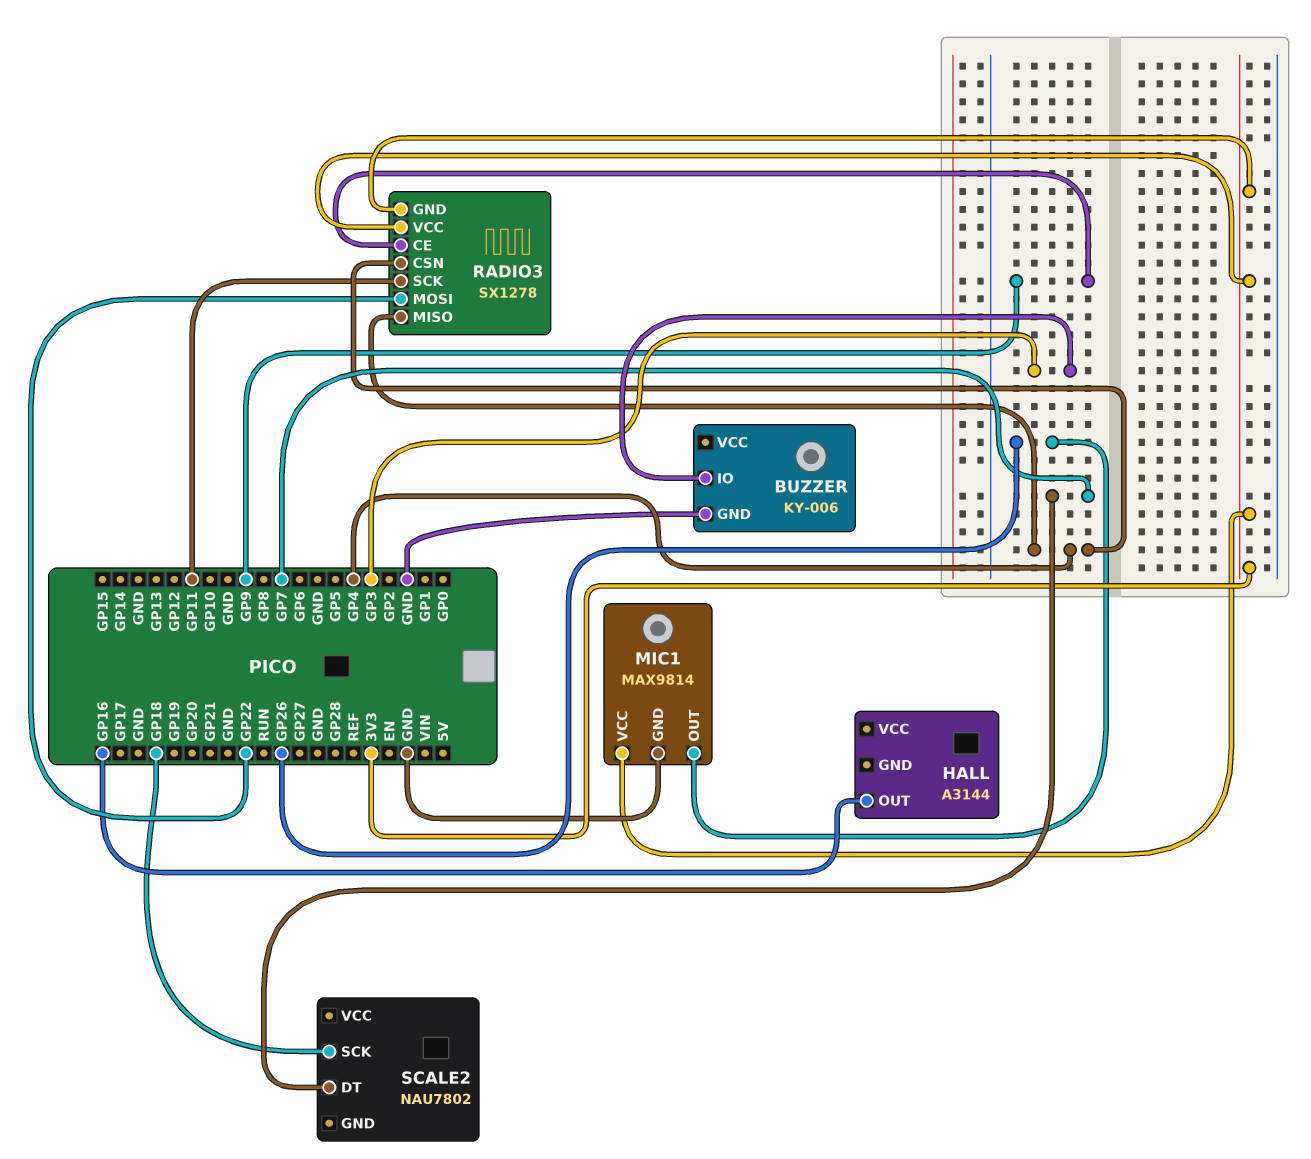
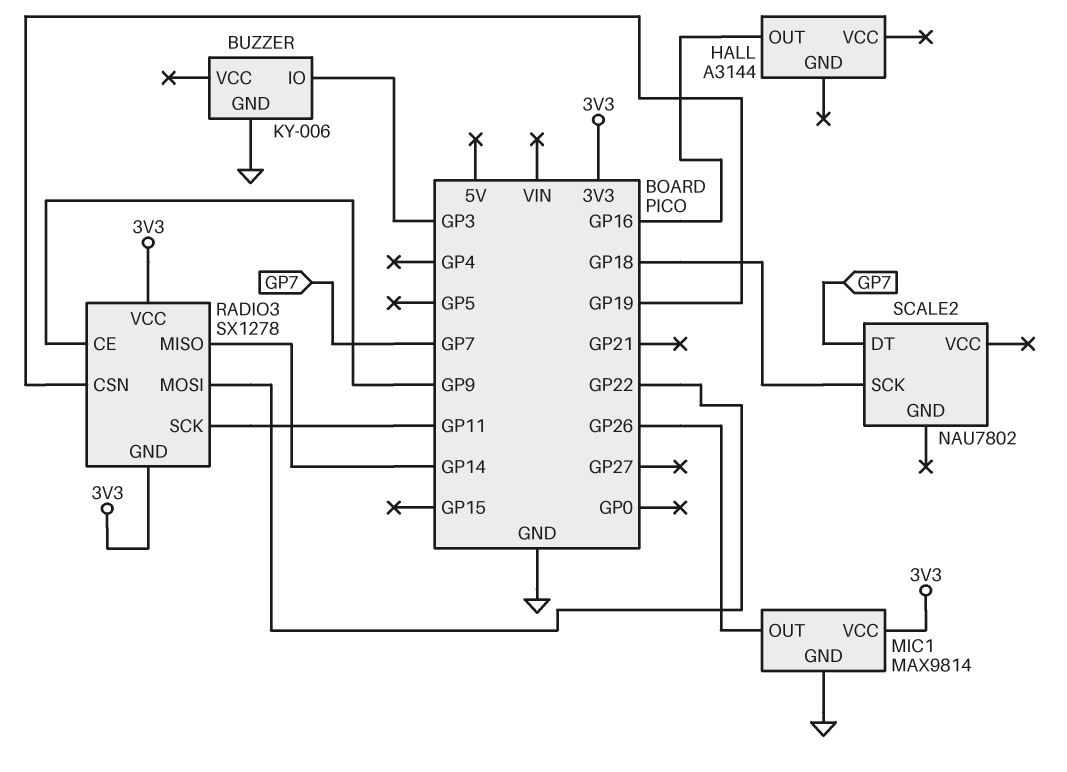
RADIO3 pin CSN: GP4 -> GP19
RADIO3 pin MISO: GP4 -> GP14

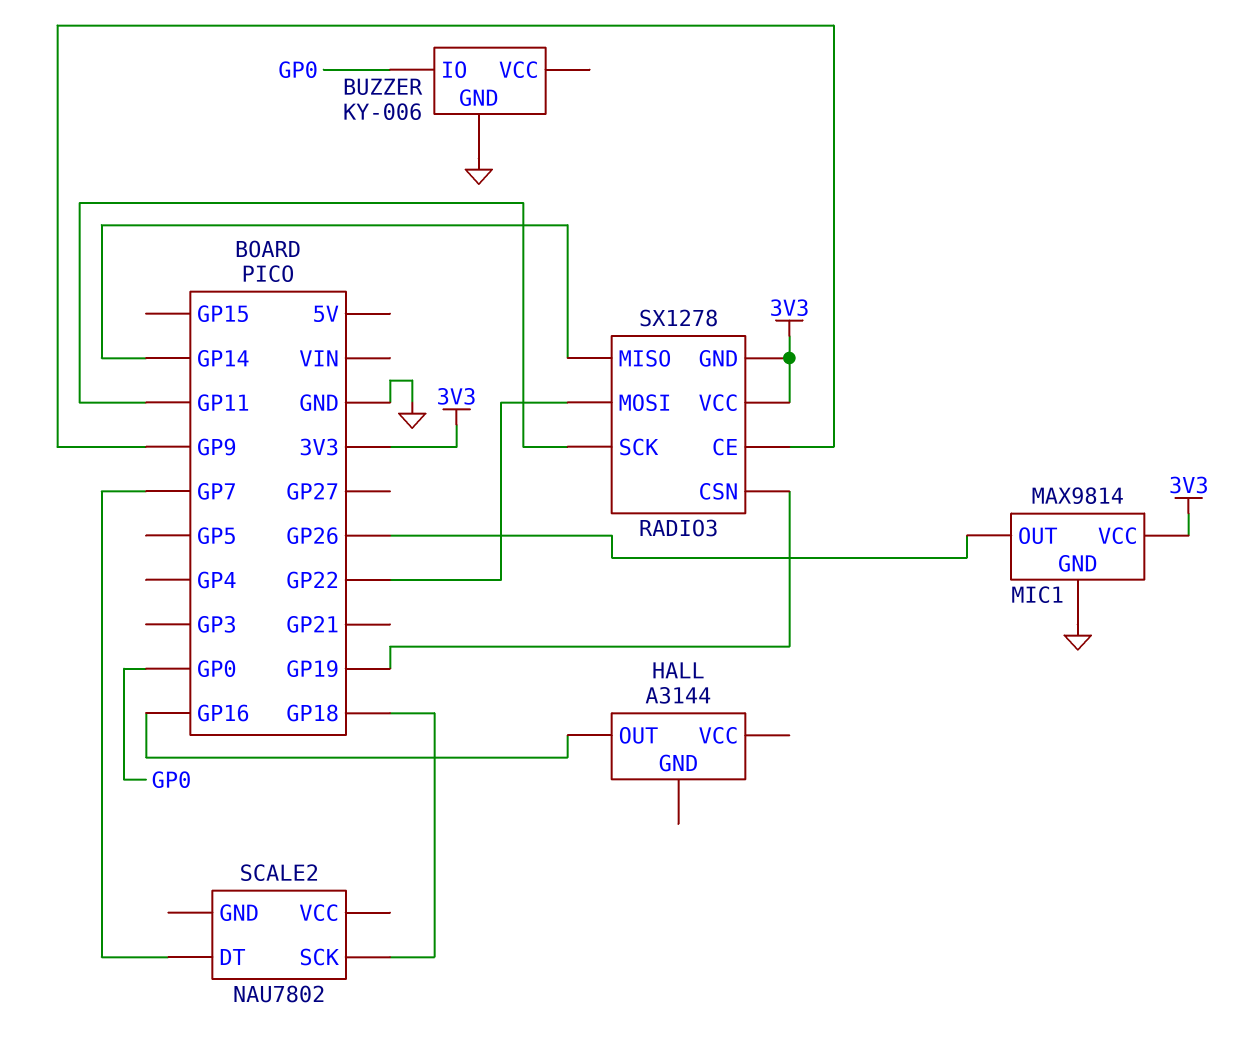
BUZZER pin IO: GP3 -> GP0

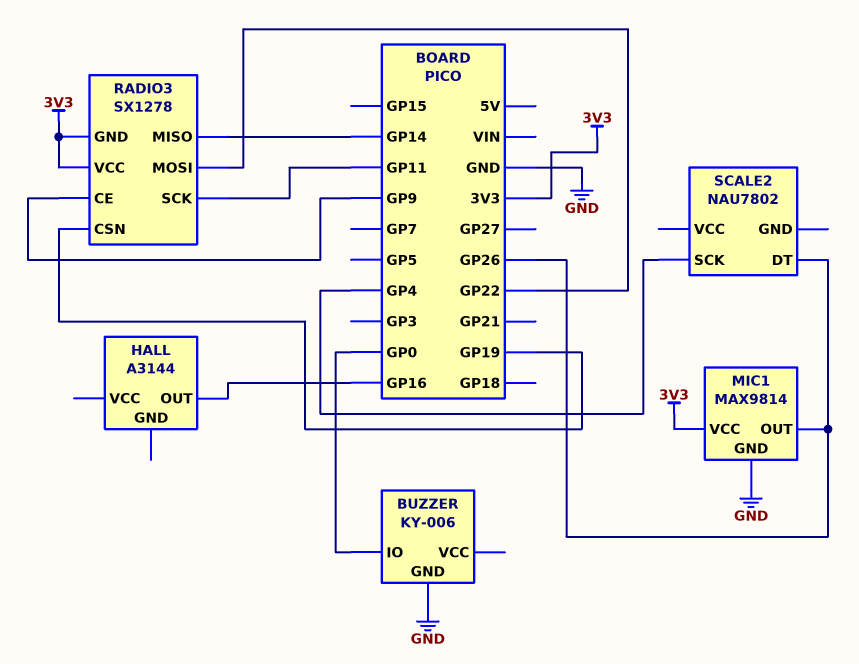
SCALE2 pin DT: GP7 -> GP26
SCALE2 pin SCK: GP18 -> GP4

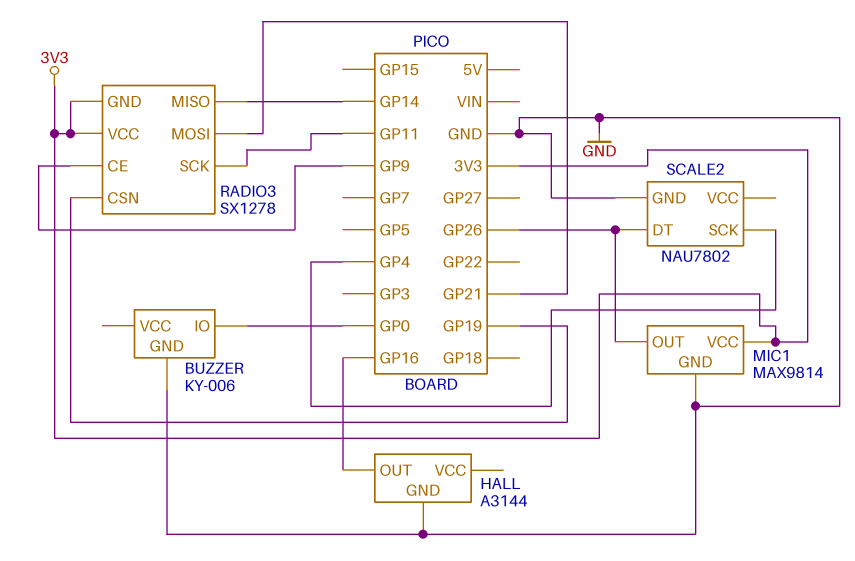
HALL pin GND: none -> GND
RADIO3 pin MOSI: GP22 -> GP21
SCALE2 pin GND: none -> GND

